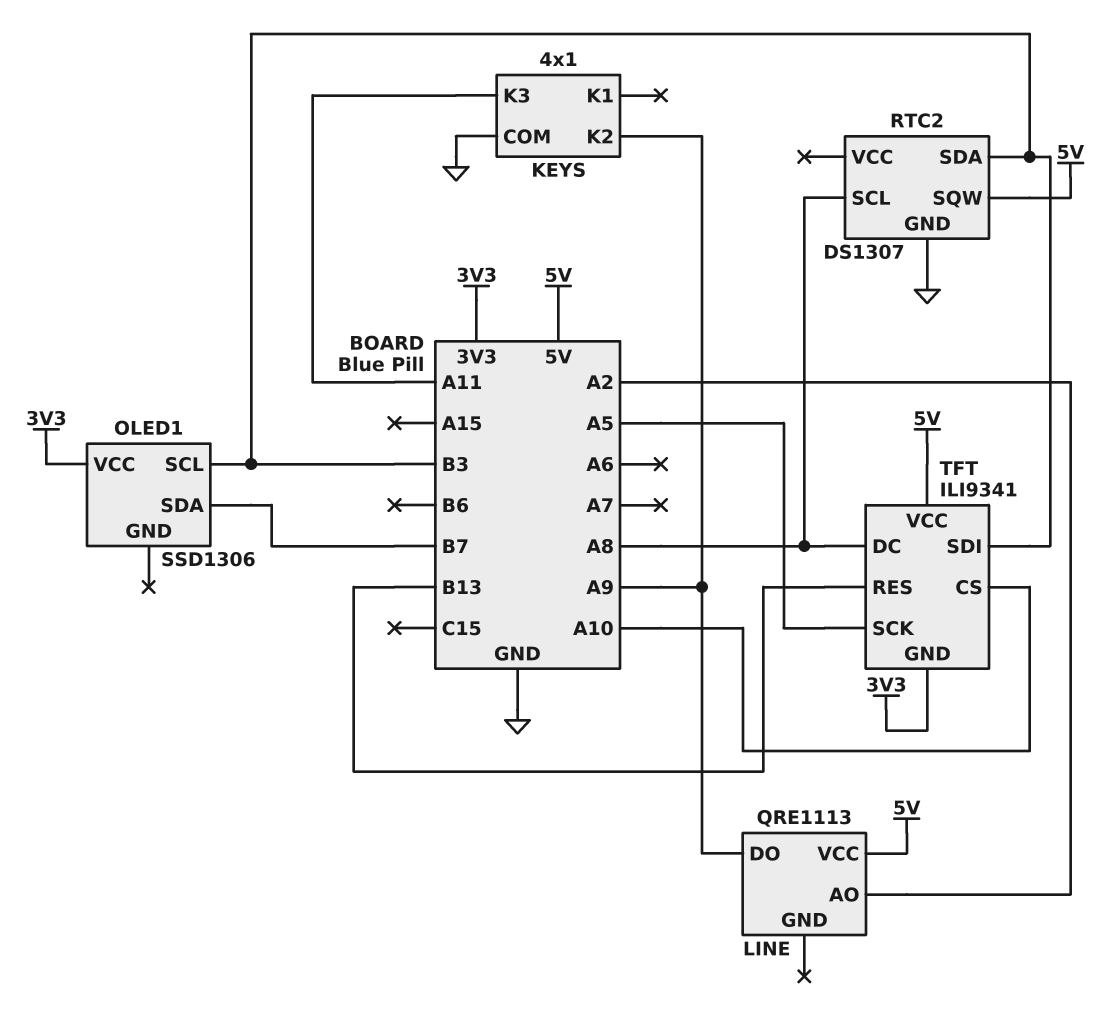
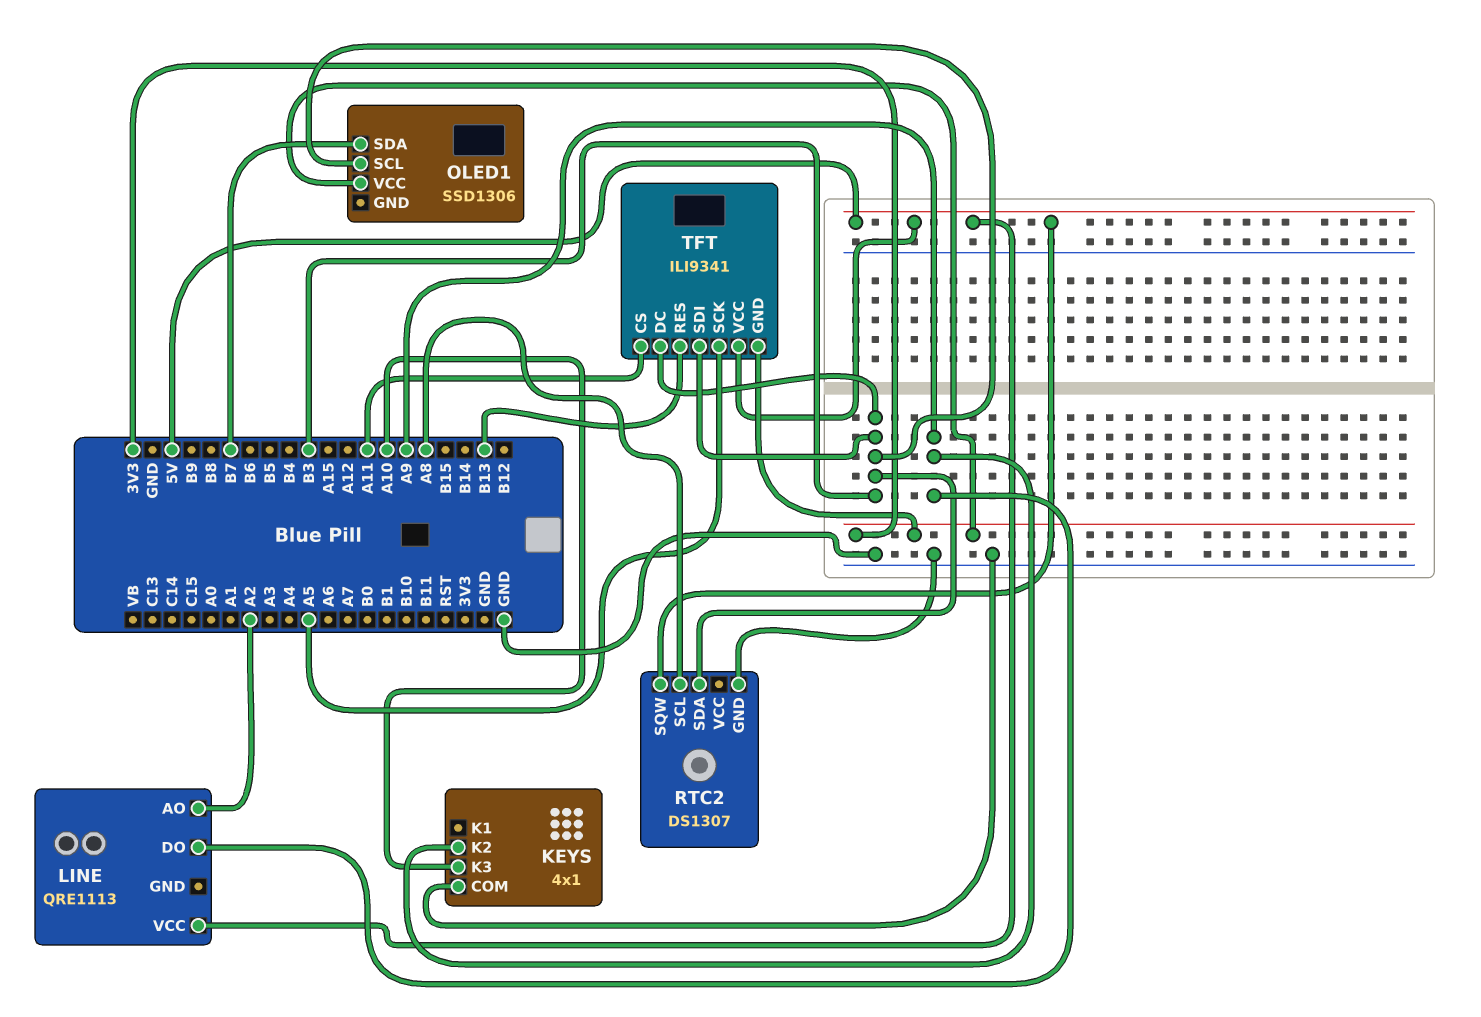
KEYS pin K3: A11 -> A10
TFT pin CS: A10 -> A11
TFT pin DC: A8 -> B3

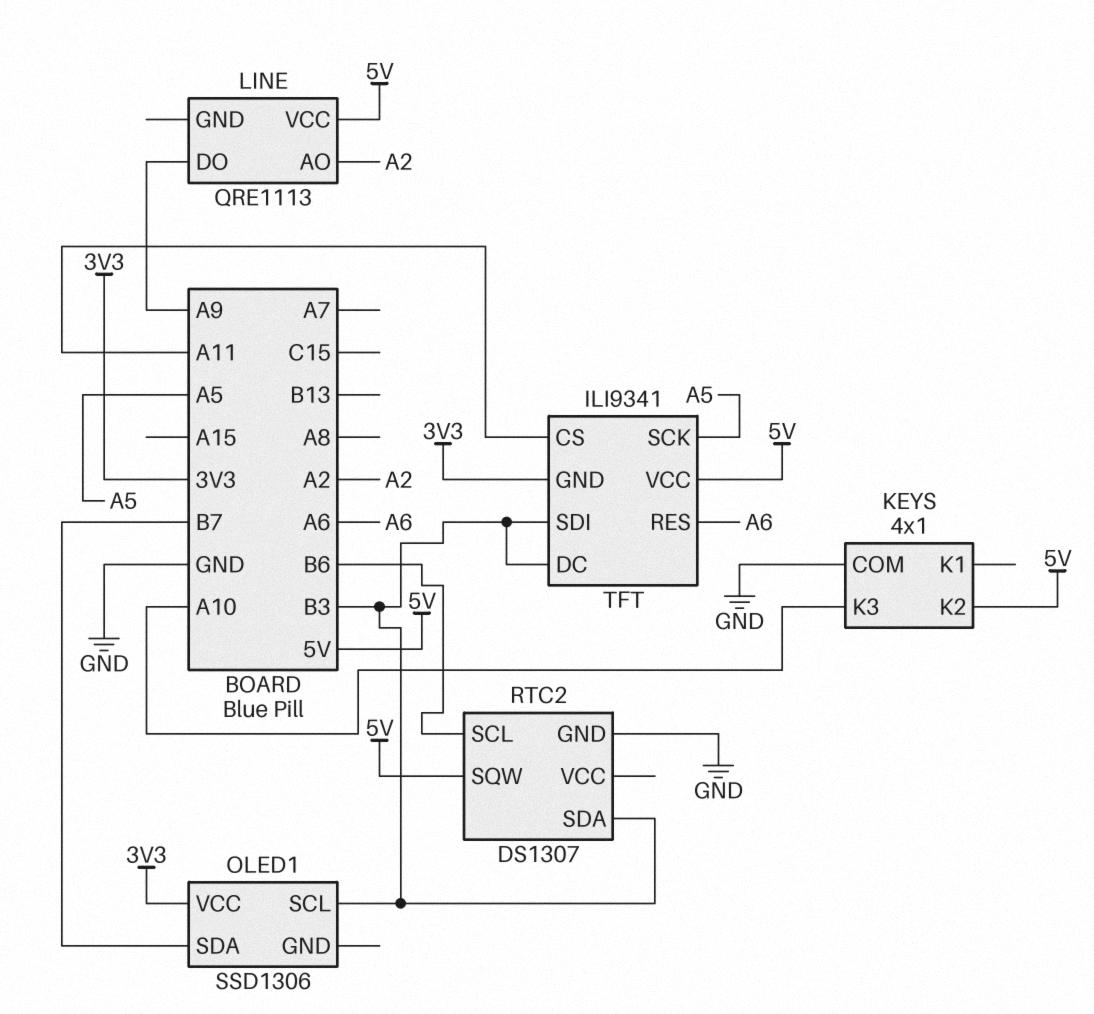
KEYS pin K2: A9 -> 5V
RTC2 pin SCL: A8 -> B6
TFT pin RES: B13 -> A6

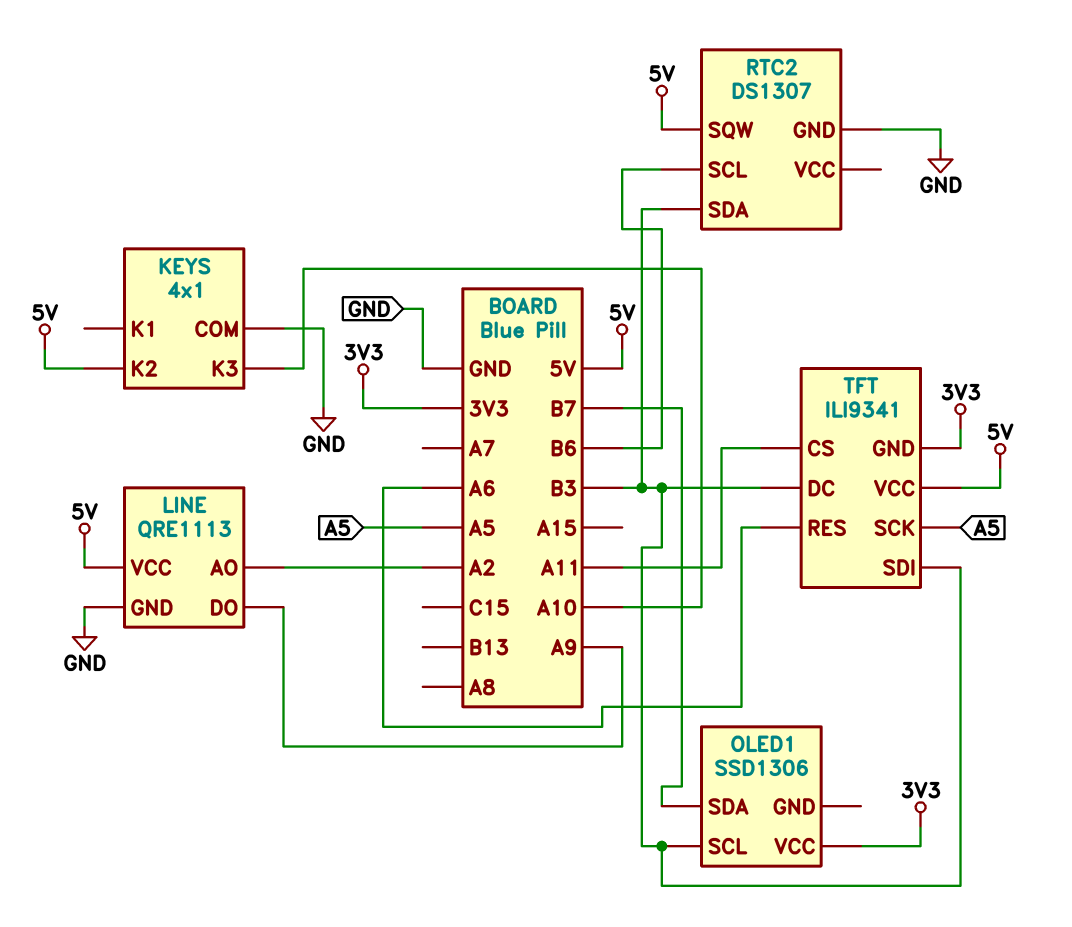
LINE pin GND: none -> GND

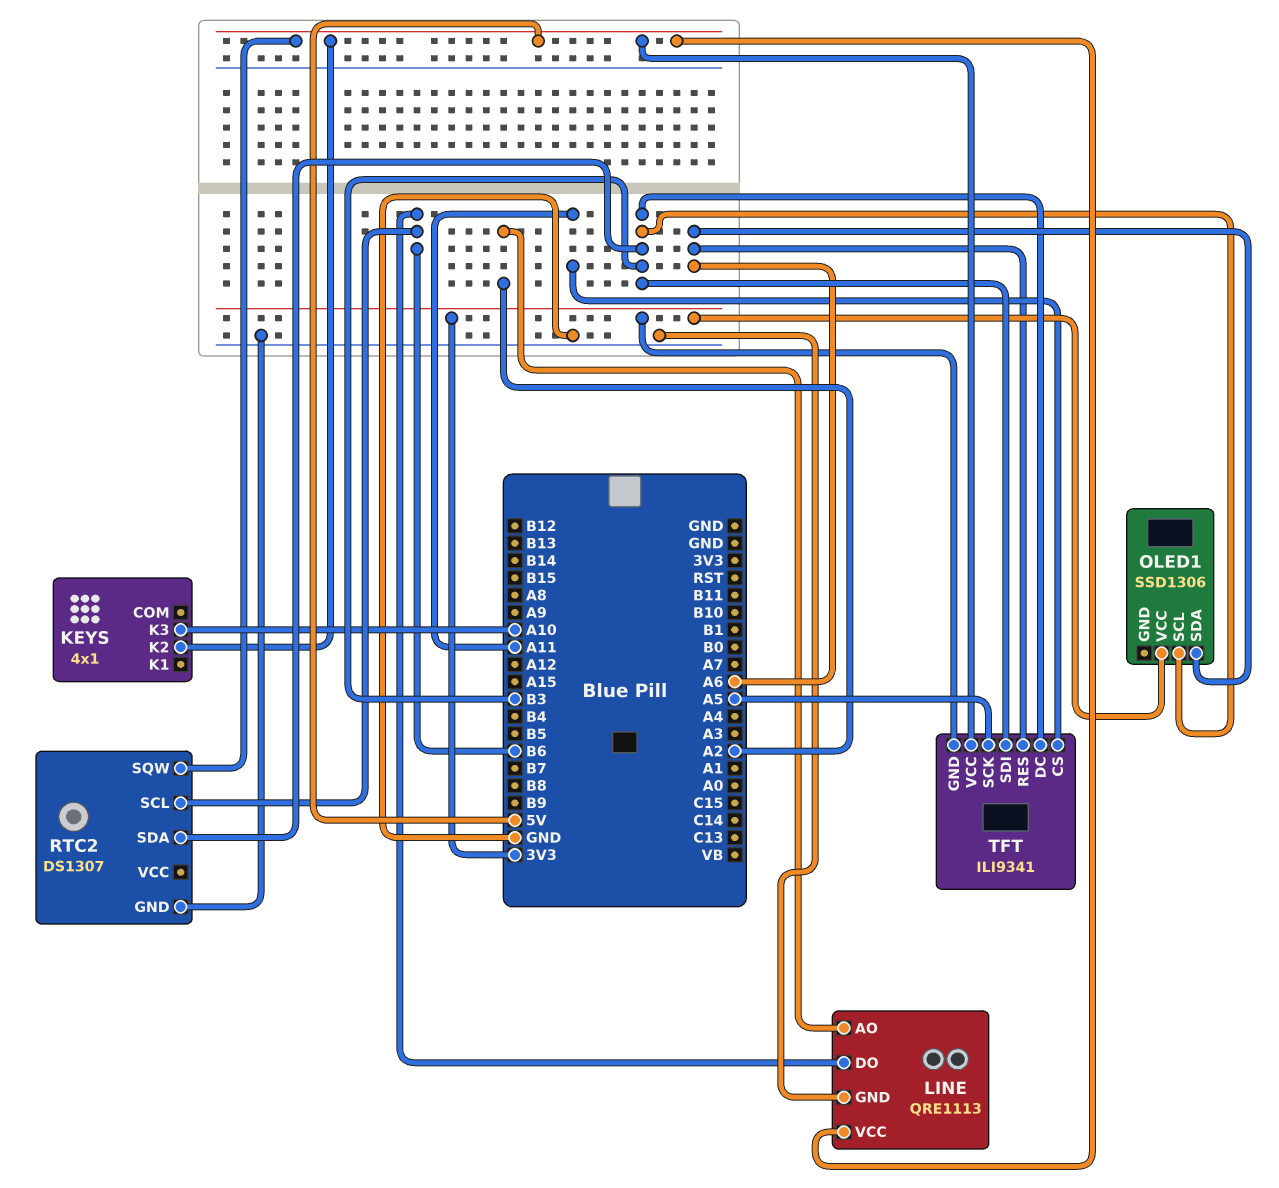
KEYS pin COM: GND -> none
LINE pin DO: A9 -> B6
OLED1 pin SDA: B7 -> A6

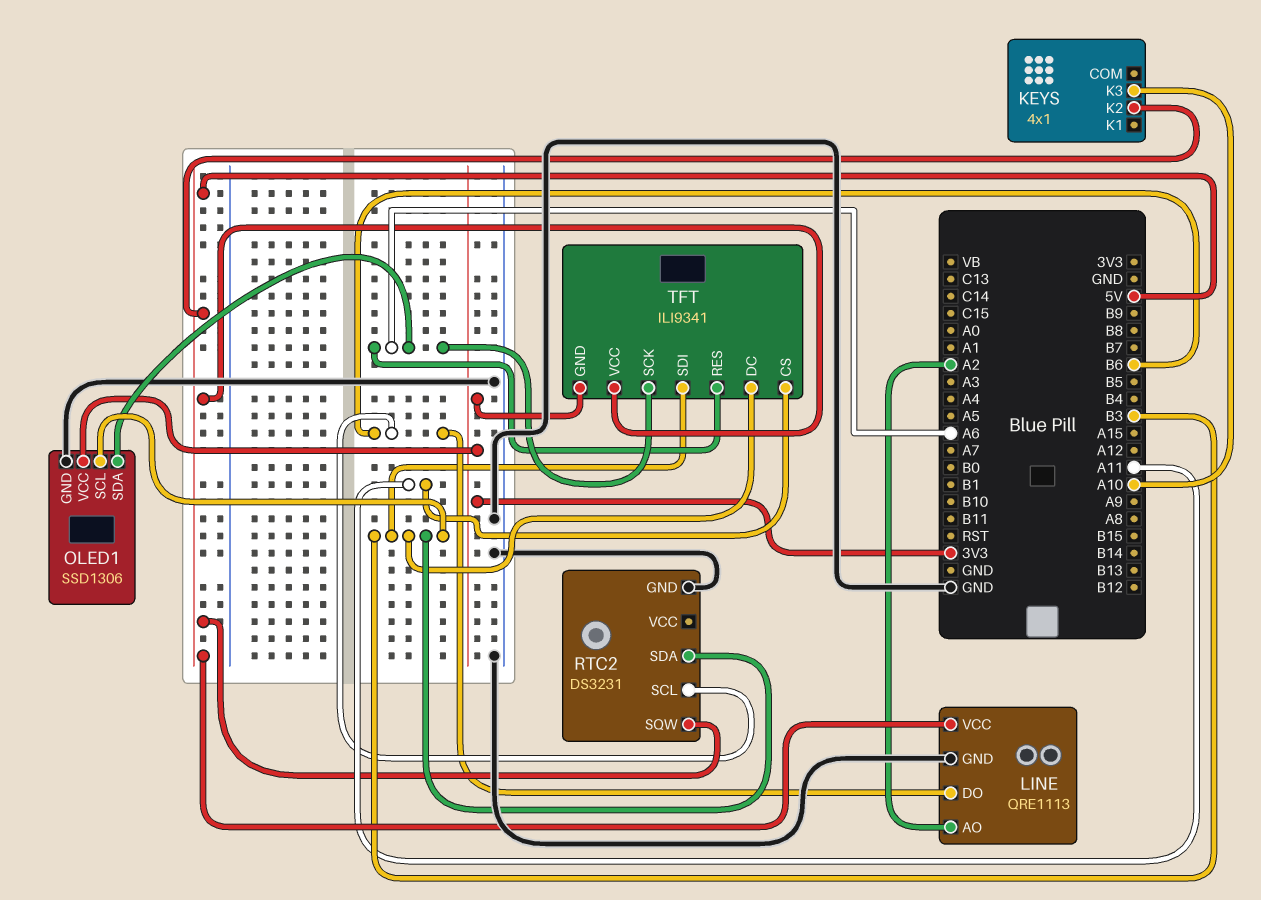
OLED1 pin GND: none -> GND
RTC2: DS1307 -> DS3231
TFT pin SCK: A5 -> A6

